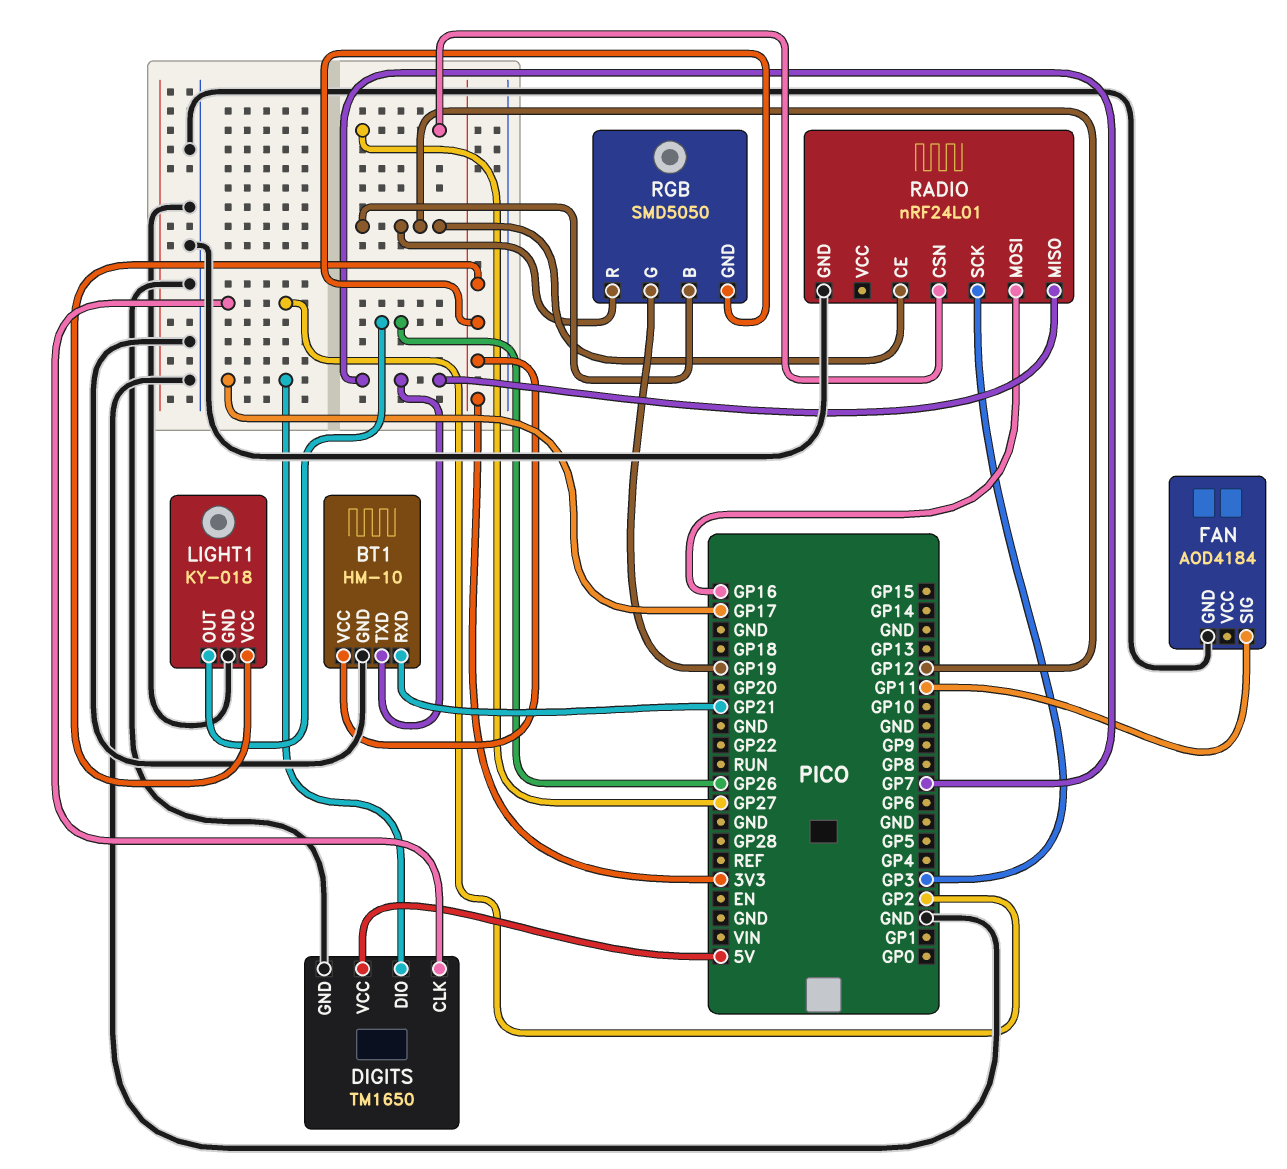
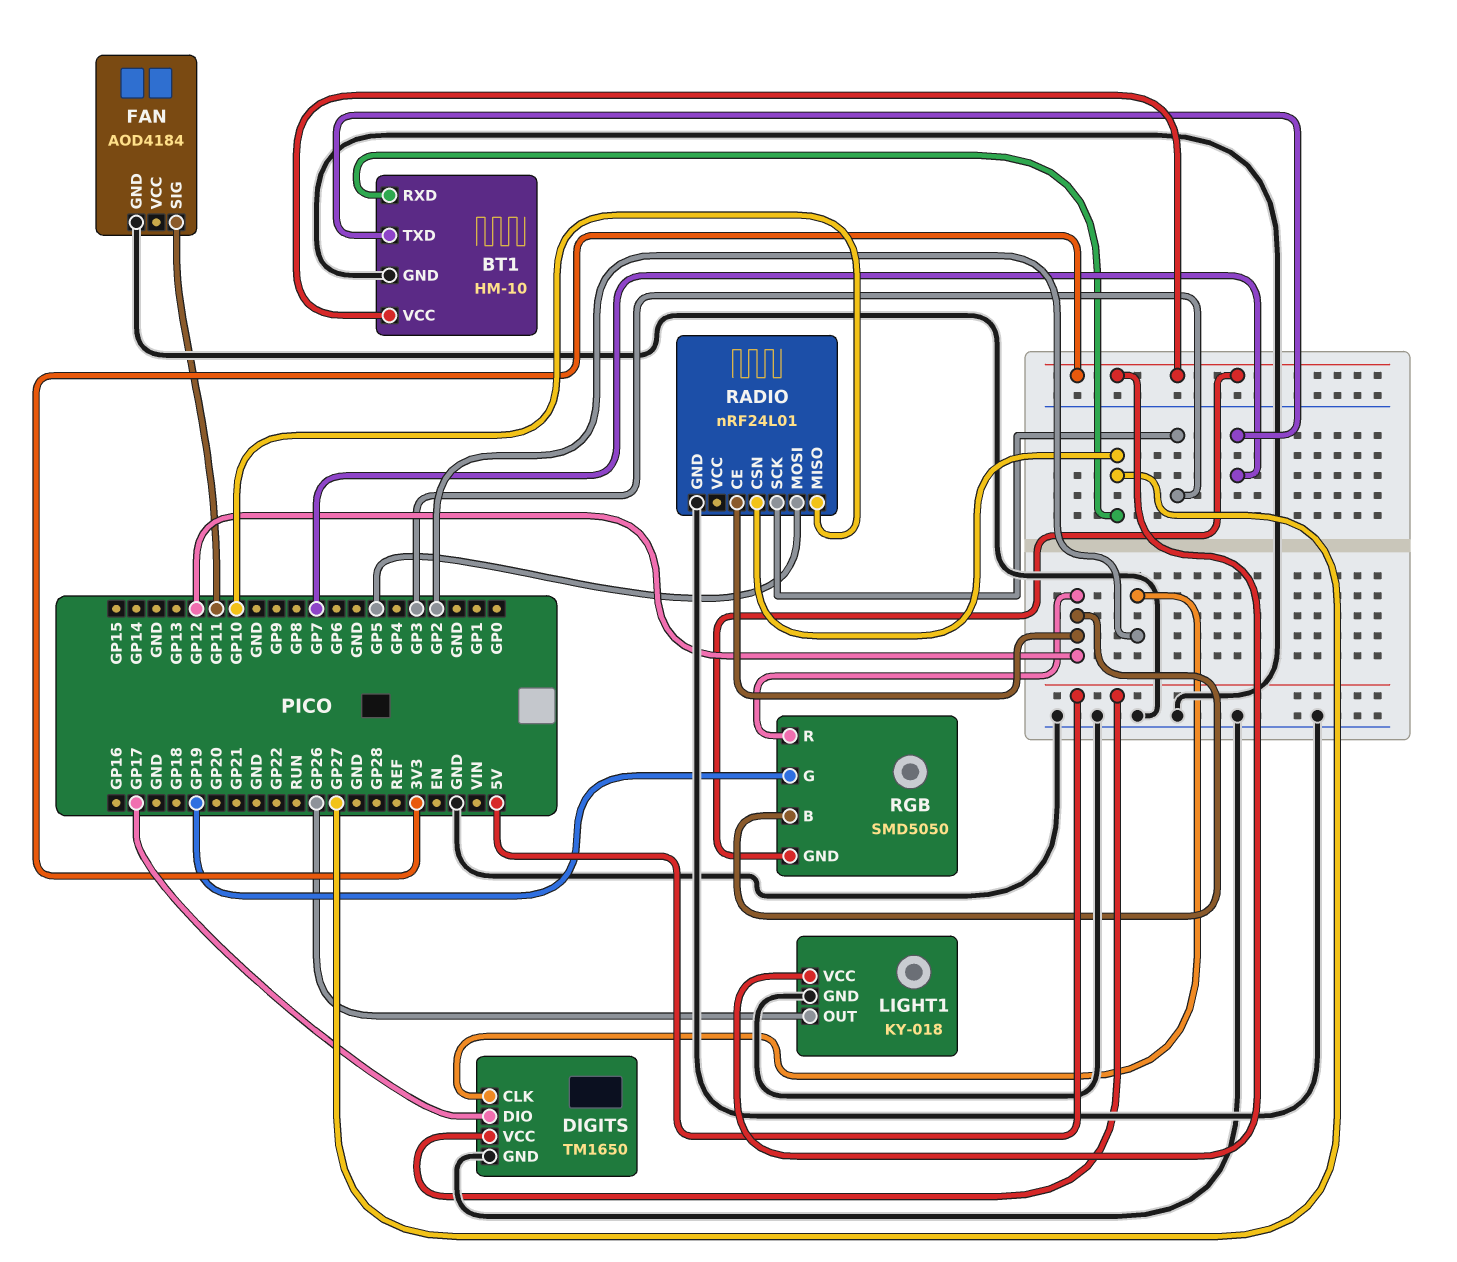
BT1 pin RXD: GP21 -> GP27
RADIO pin MISO: GP7 -> GP10
RADIO pin MOSI: GP16 -> GP5

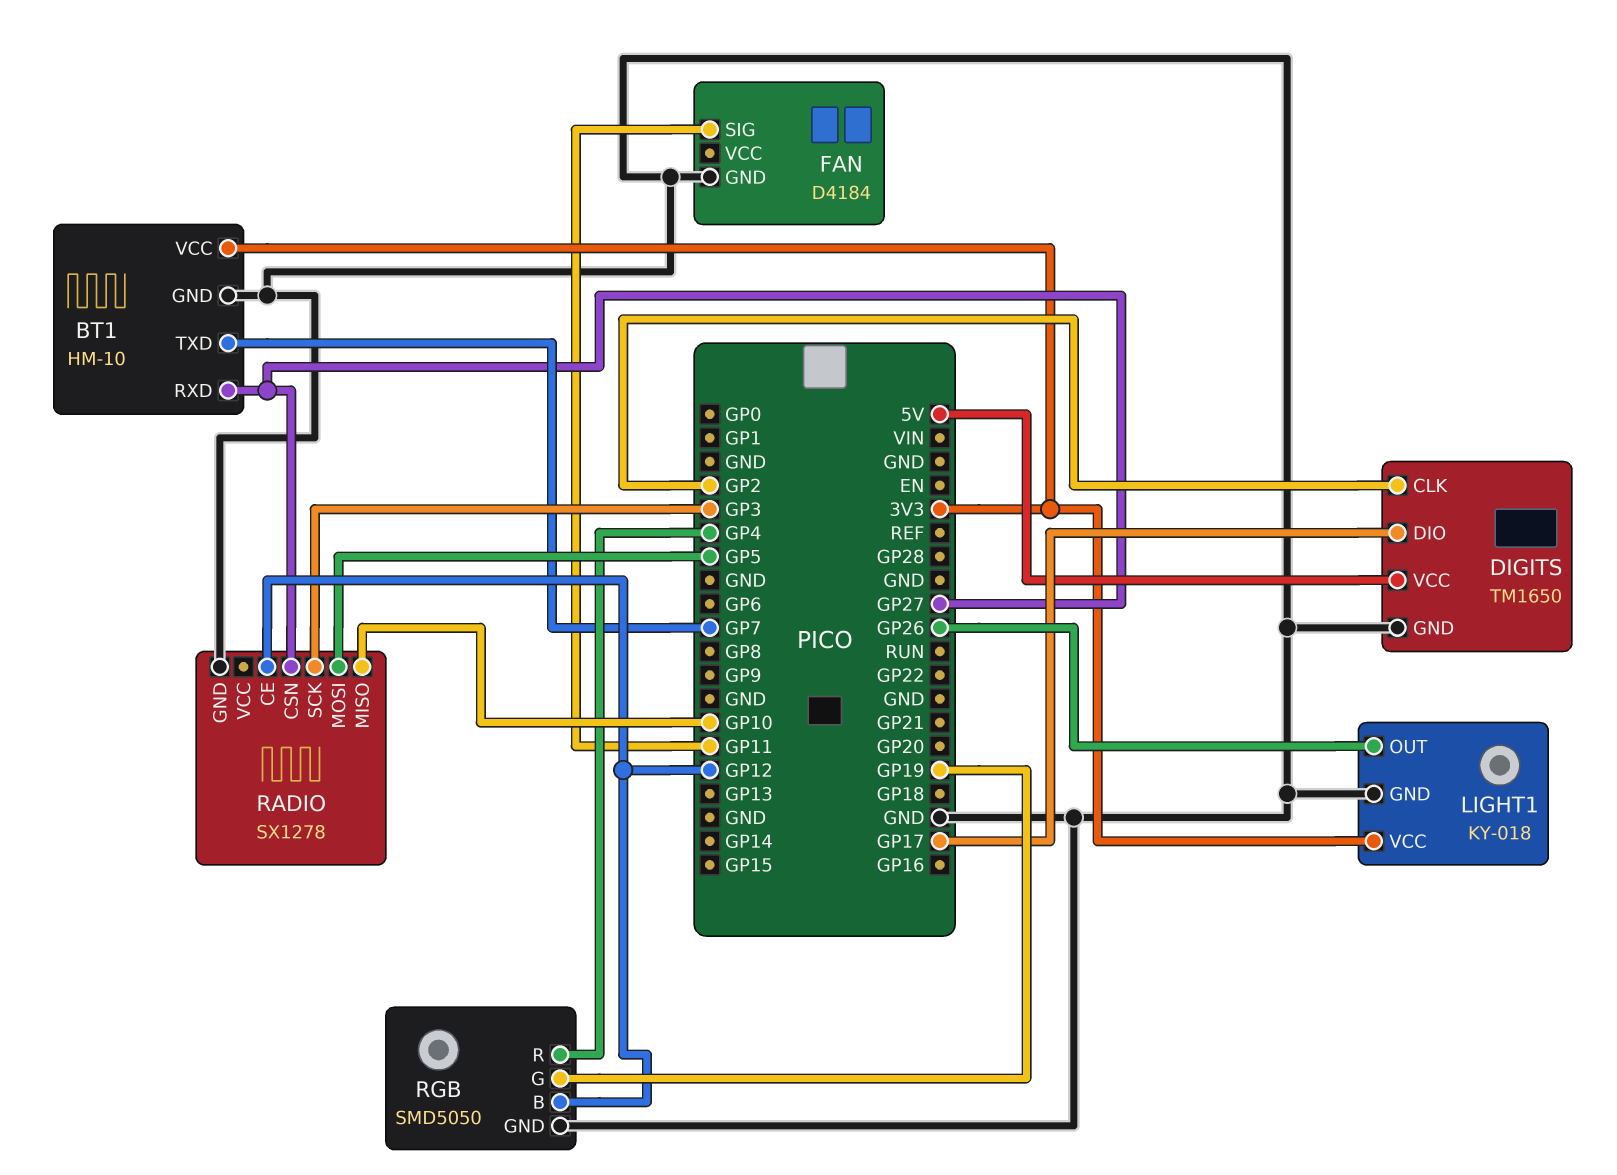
FAN: AOD4184 -> D4184
RADIO: nRF24L01 -> SX1278
RGB pin GND: 3V3 -> GND
RGB pin R: GP12 -> GP4

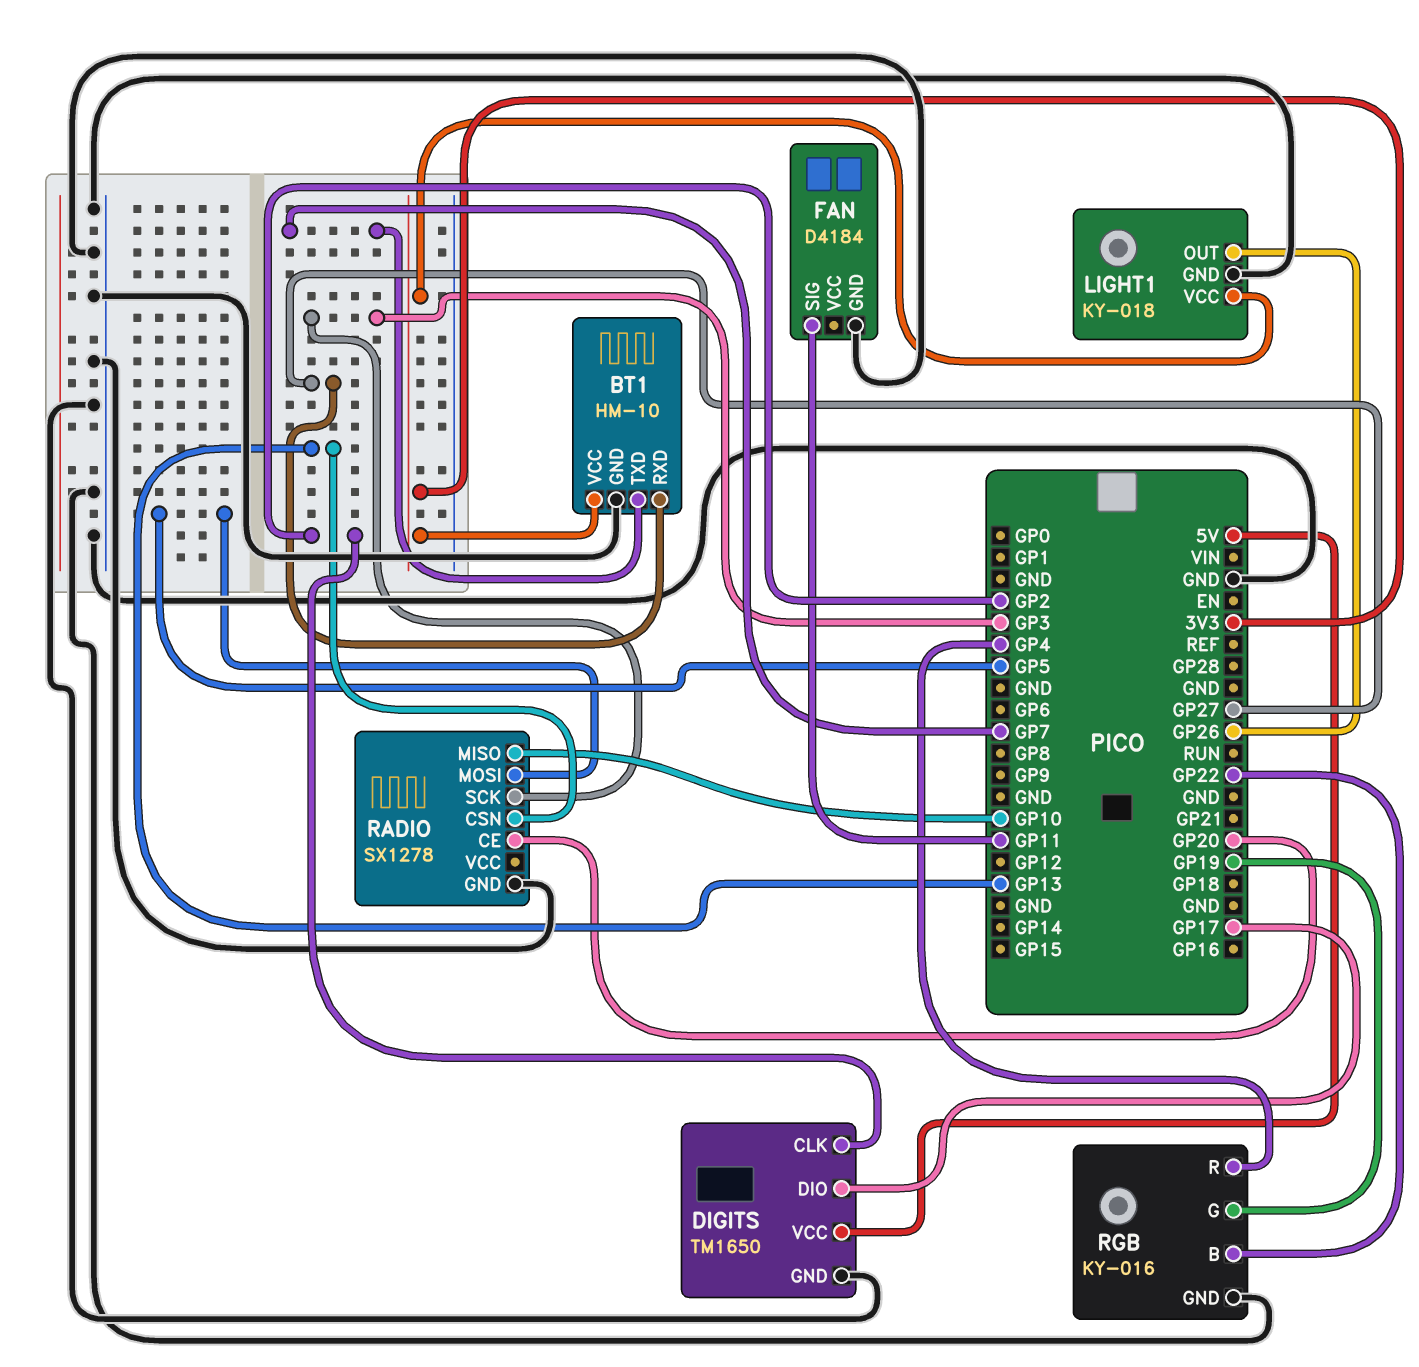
RADIO pin CE: GP12 -> GP20
RADIO pin CSN: GP27 -> GP13
RGB: SMD5050 -> KY-016
RGB pin B: GP12 -> GP22

